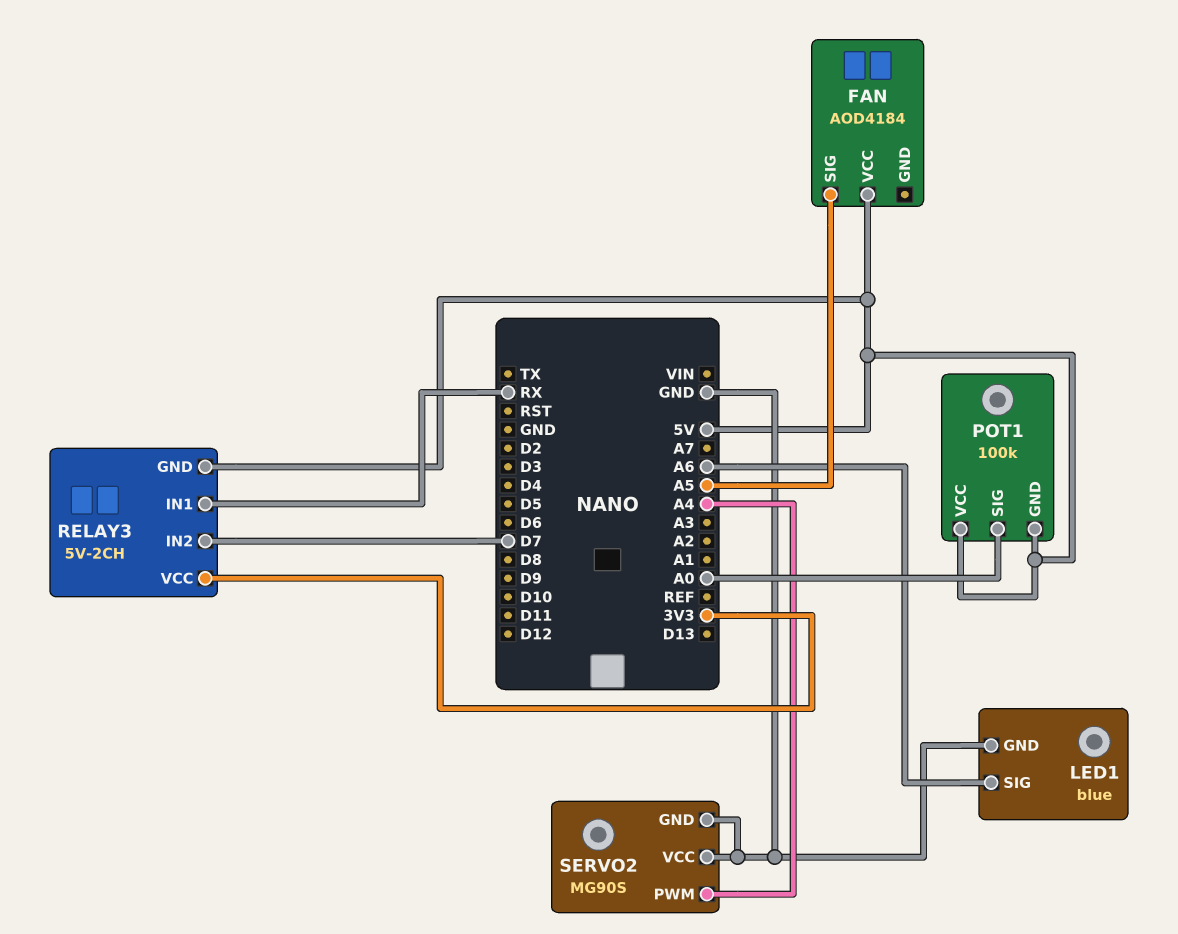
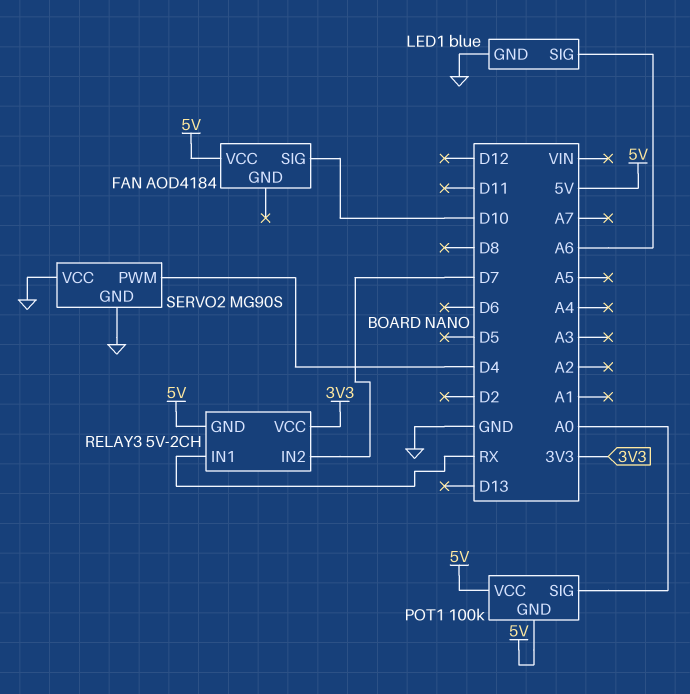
FAN pin SIG: A5 -> D10
SERVO2 pin PWM: A4 -> D4

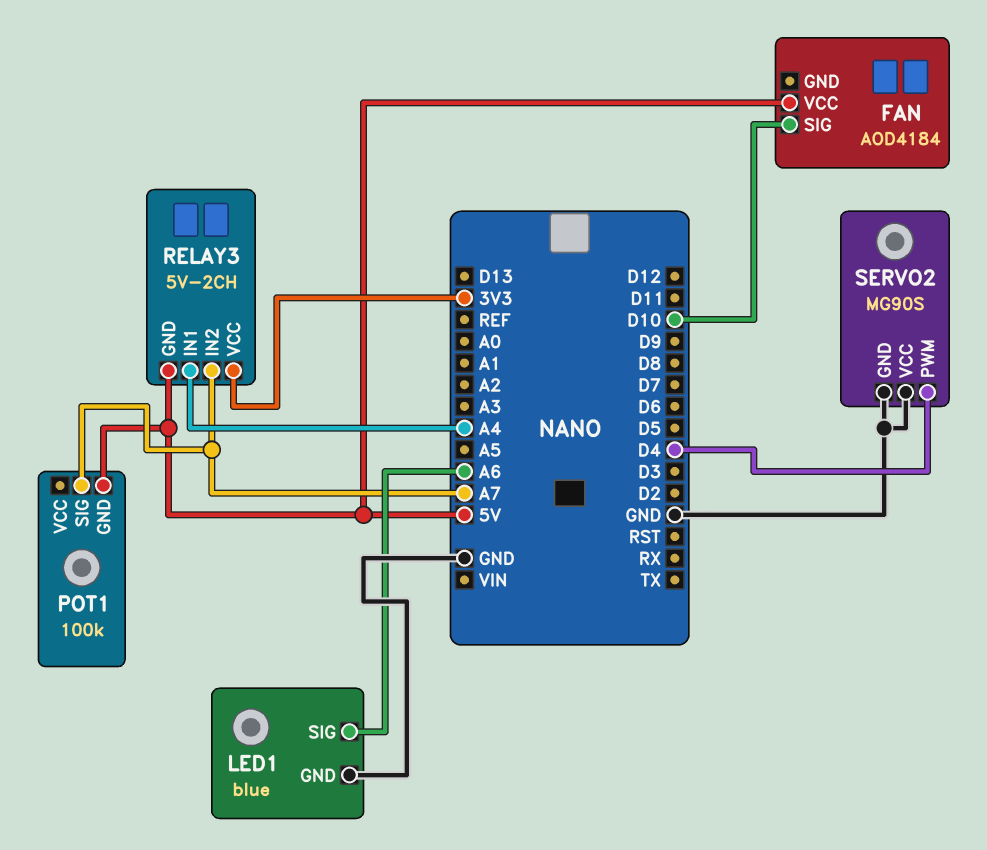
POT1 pin SIG: A0 -> A7
POT1 pin VCC: 5V -> none
RELAY3 pin IN1: RX -> A4
RELAY3 pin IN2: D7 -> A7

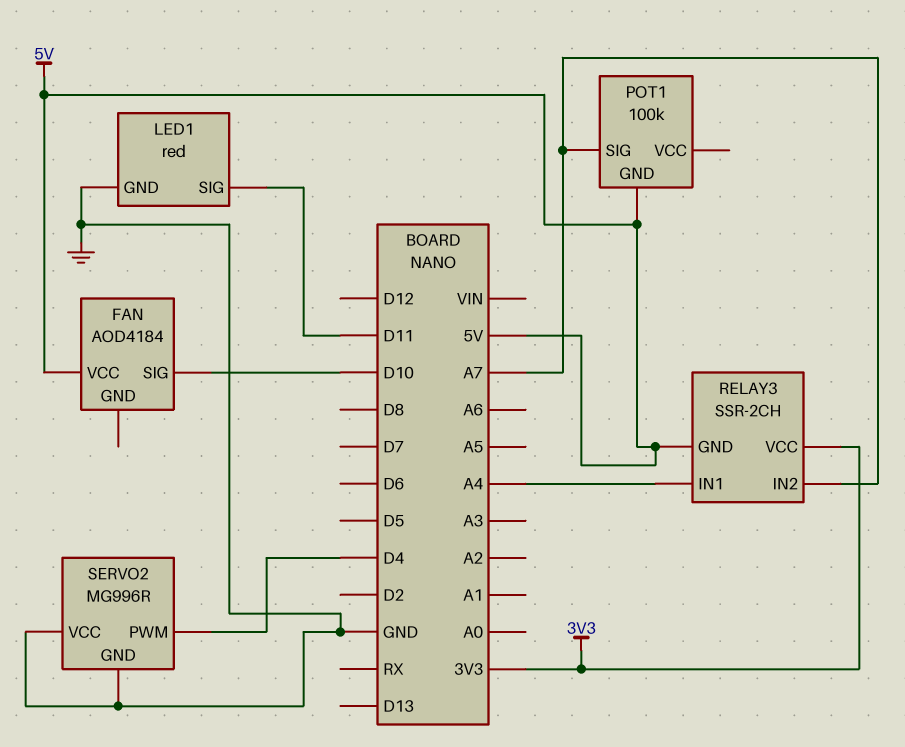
LED1: blue -> red
LED1 pin SIG: A6 -> D11
RELAY3: 5V-2CH -> SSR-2CH
SERVO2: MG90S -> MG996R

